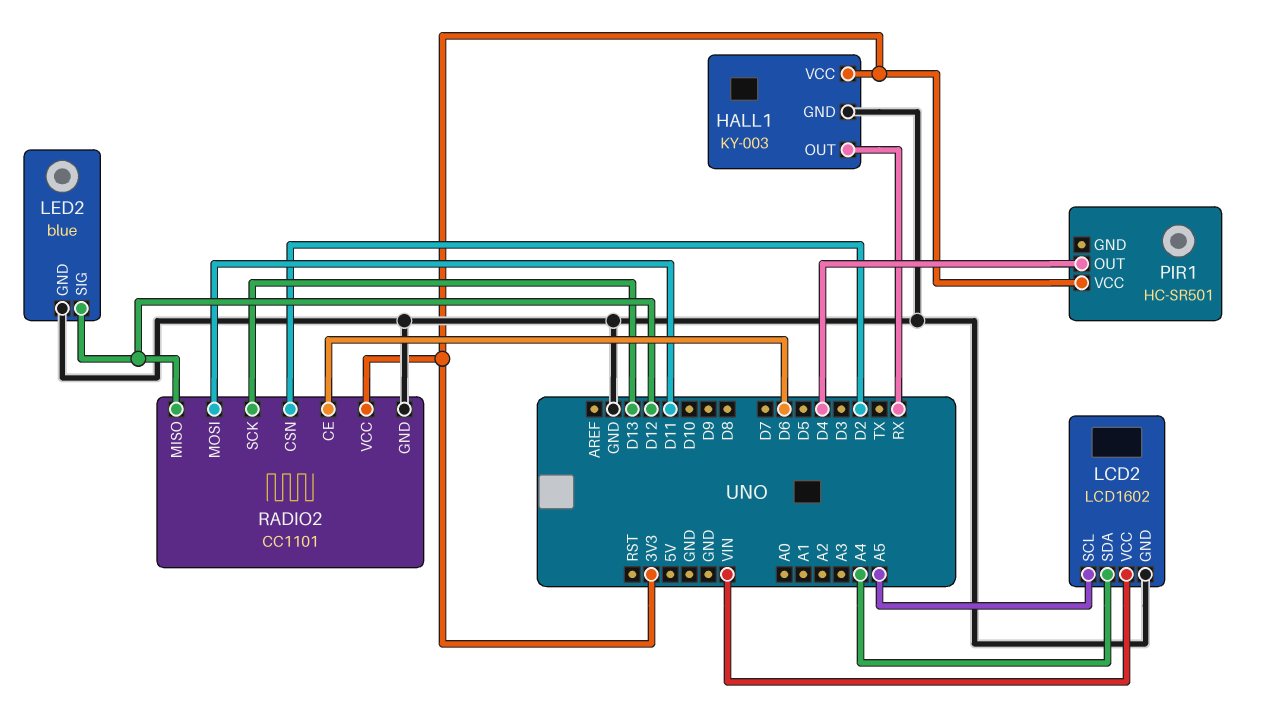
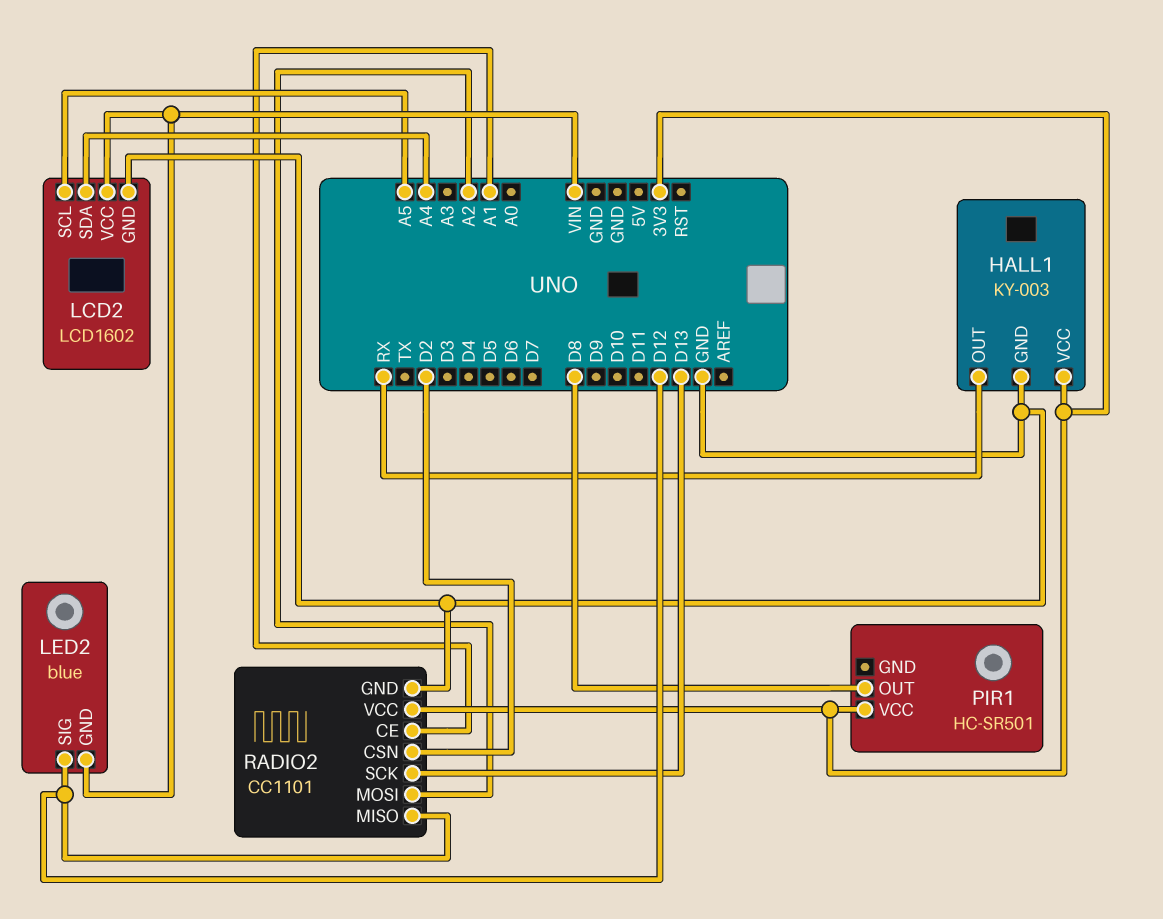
LED2 pin GND: GND -> VIN
PIR1 pin OUT: D4 -> D8
RADIO2 pin CE: D6 -> A1
RADIO2 pin MOSI: D11 -> A2

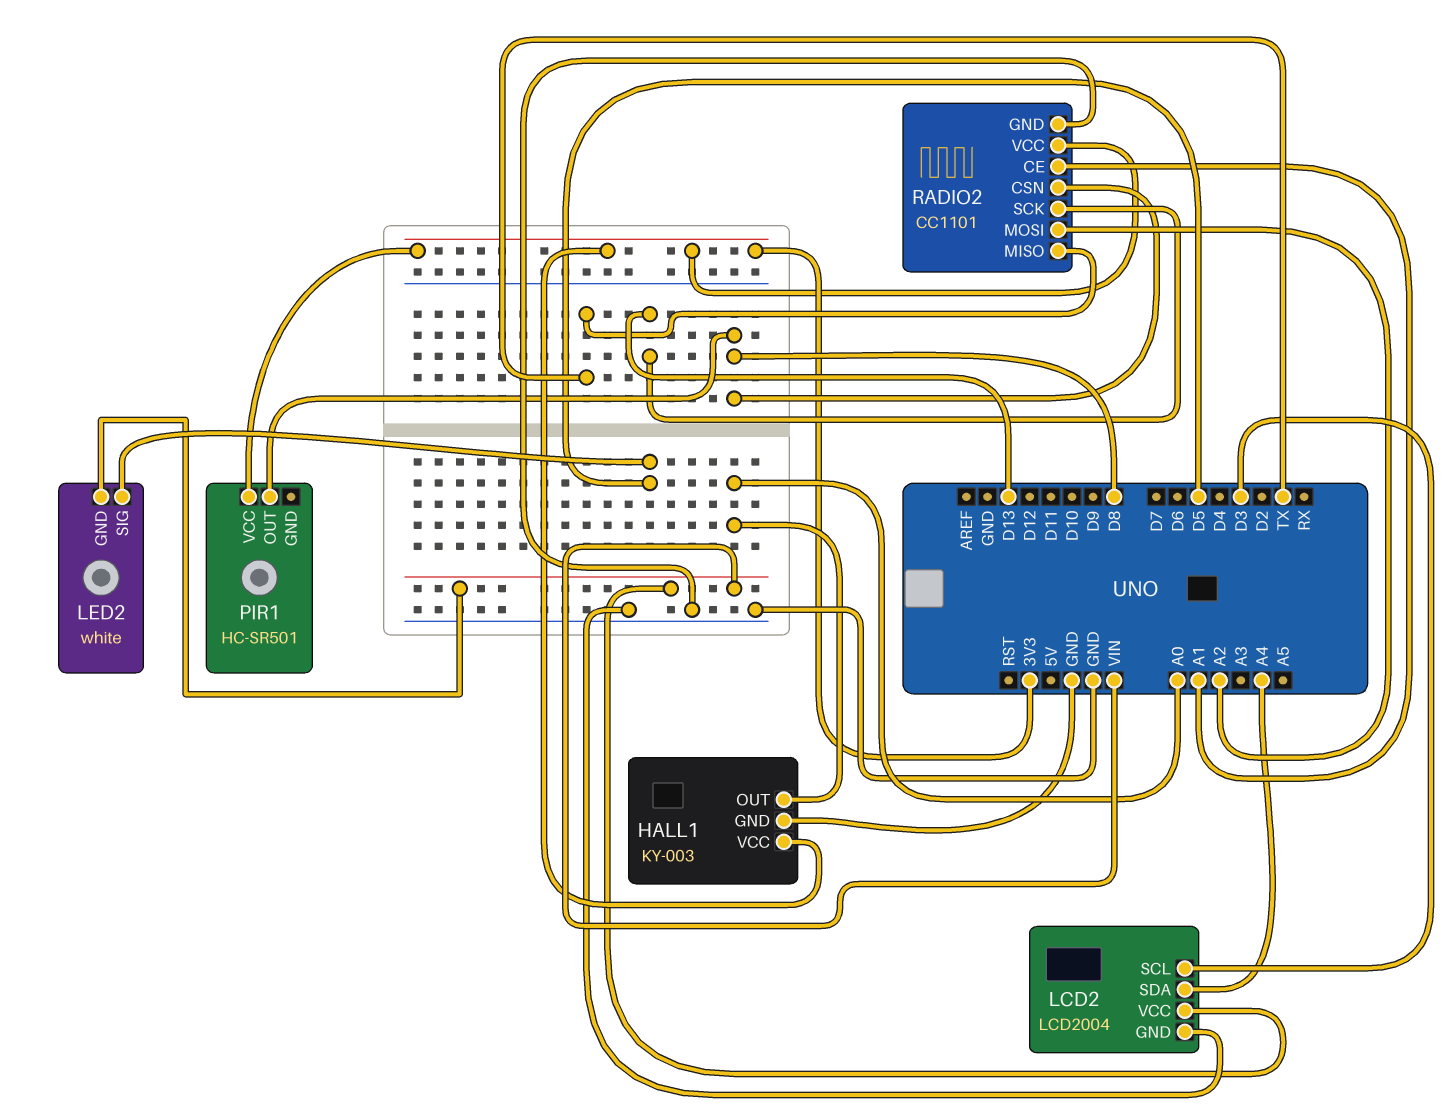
HALL1 pin OUT: RX -> A0
LCD2: LCD1602 -> LCD2004
LCD2 pin SCL: A5 -> D3
LED2: blue -> white
LED2 pin SIG: D12 -> D5
RADIO2 pin CSN: D2 -> D8
RADIO2 pin MISO: D12 -> TX

